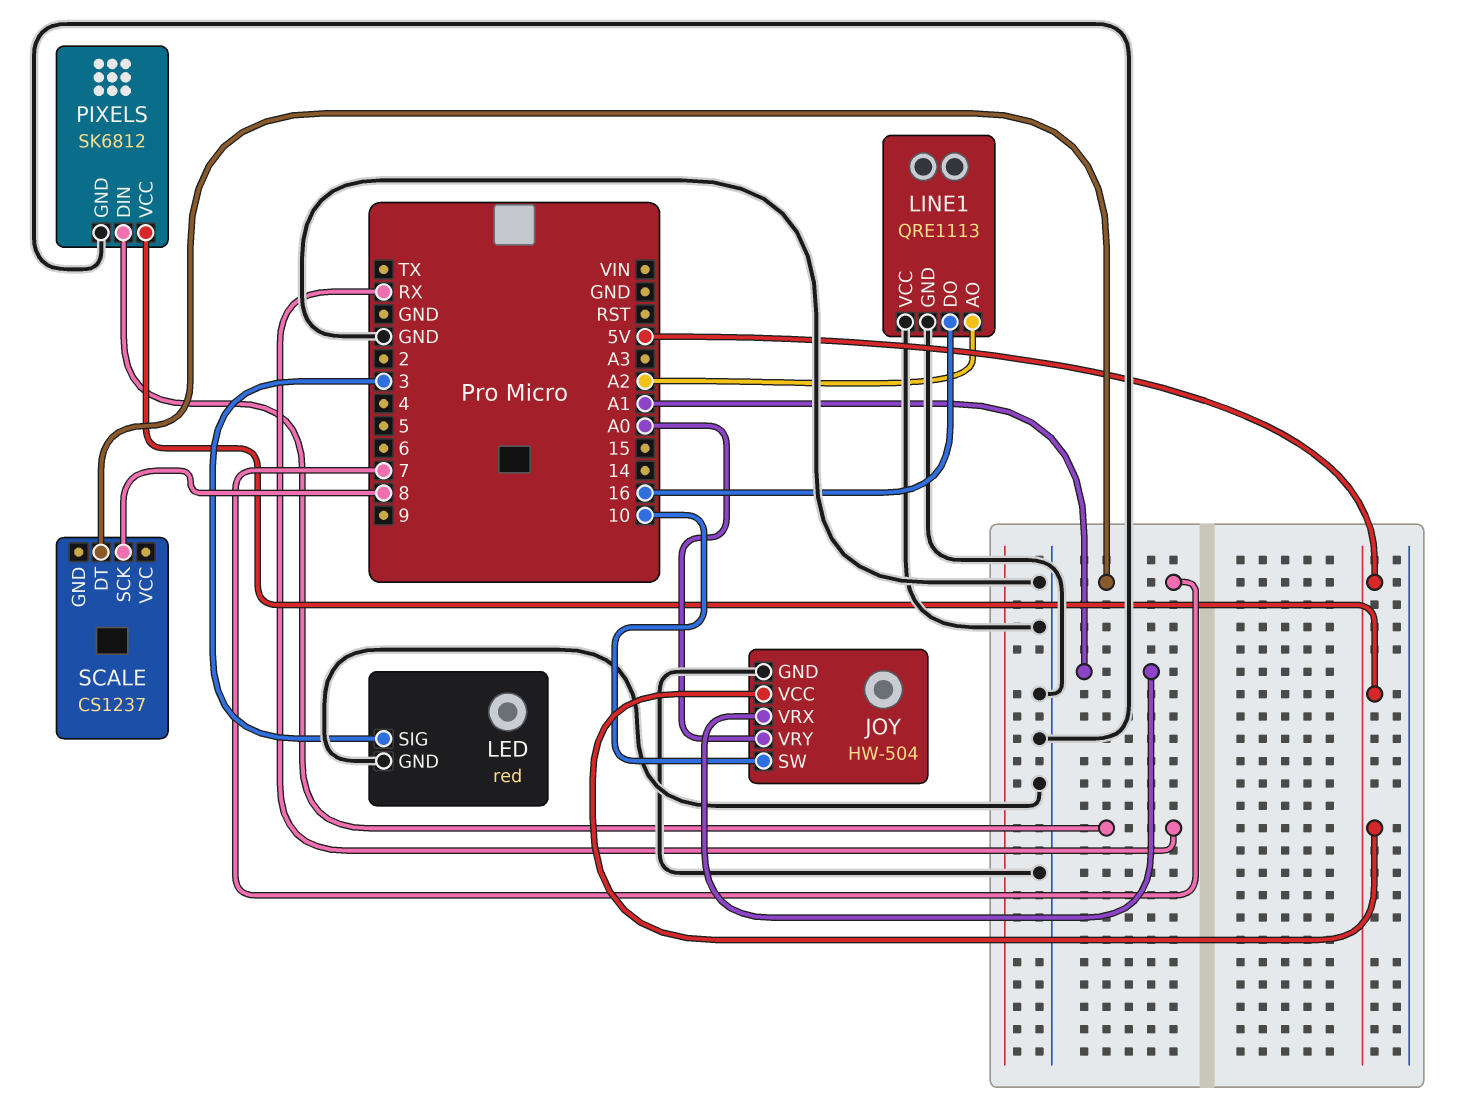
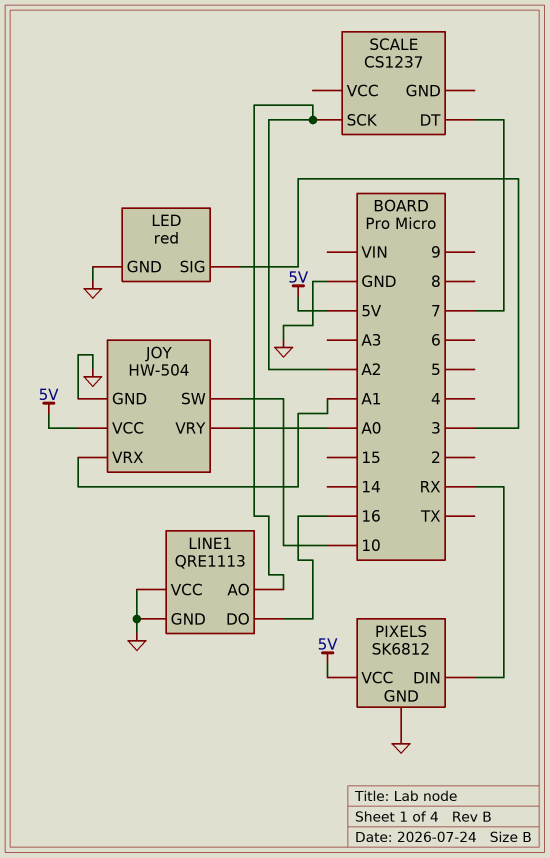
SCALE pin SCK: 8 -> A2

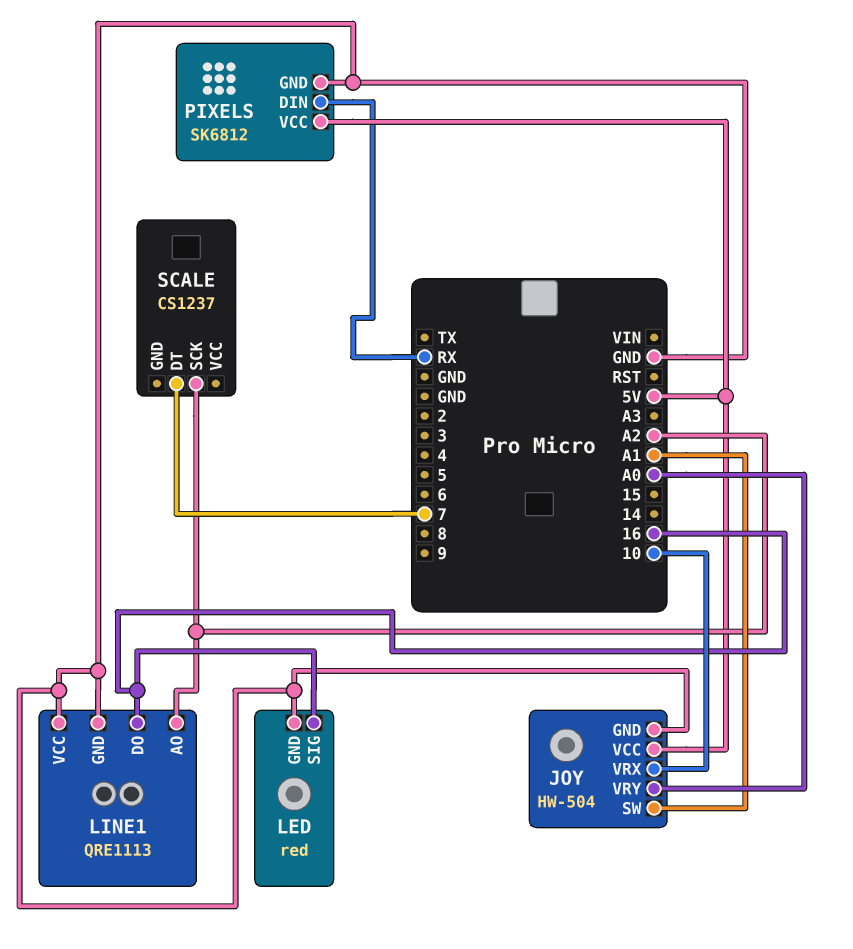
JOY pin SW: 10 -> A1
JOY pin VRX: A1 -> 10
LED pin SIG: 3 -> 16

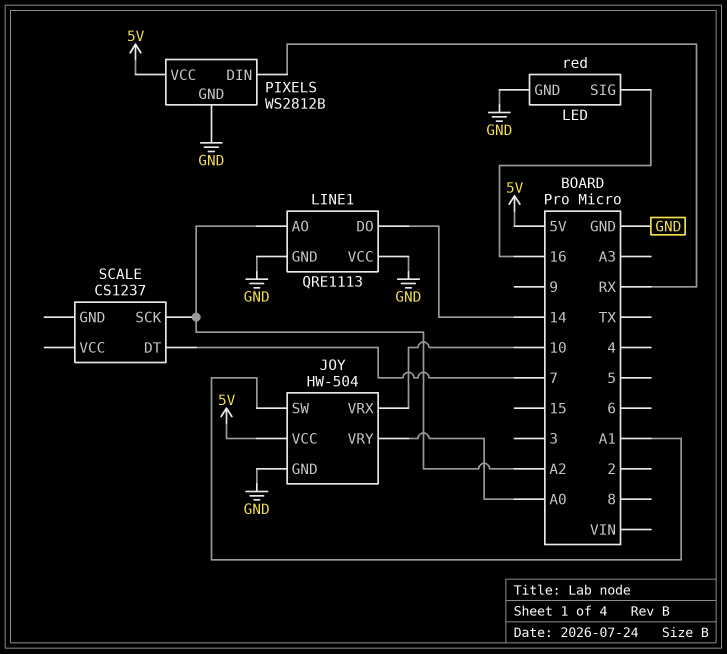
LINE1 pin DO: 16 -> 14
PIXELS: SK6812 -> WS2812B

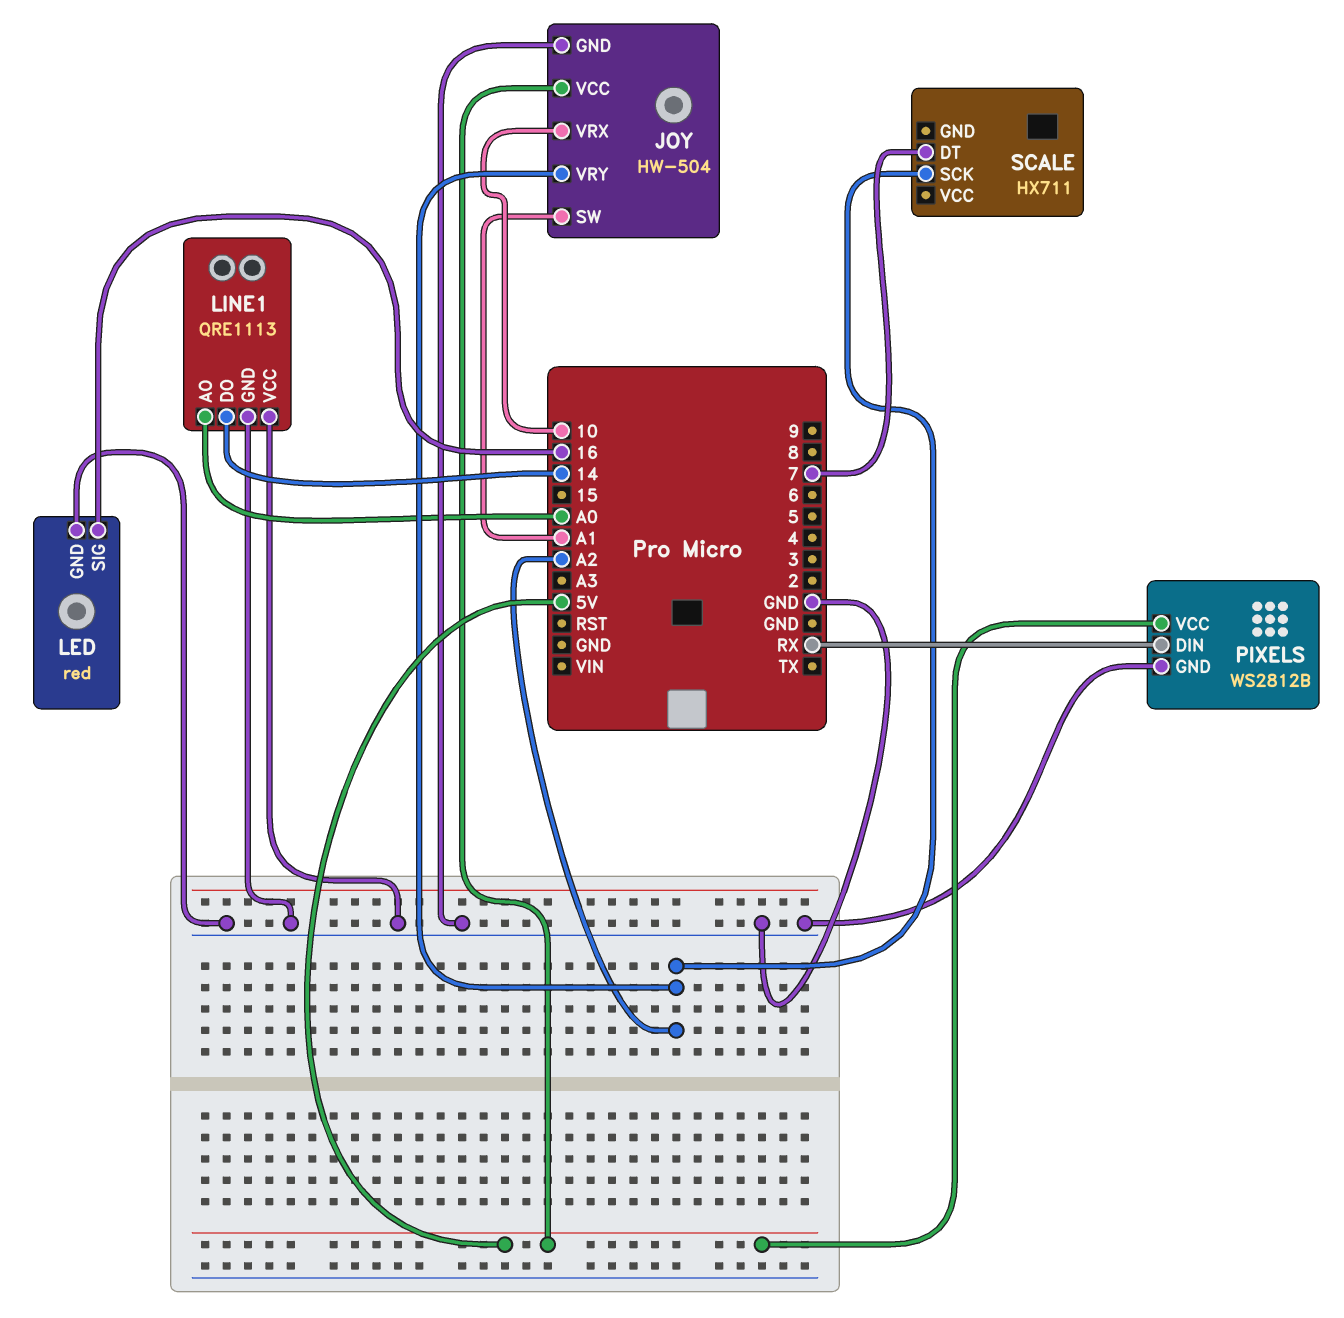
JOY pin VRY: A0 -> A2
LINE1 pin AO: A2 -> A0
SCALE: CS1237 -> HX711

